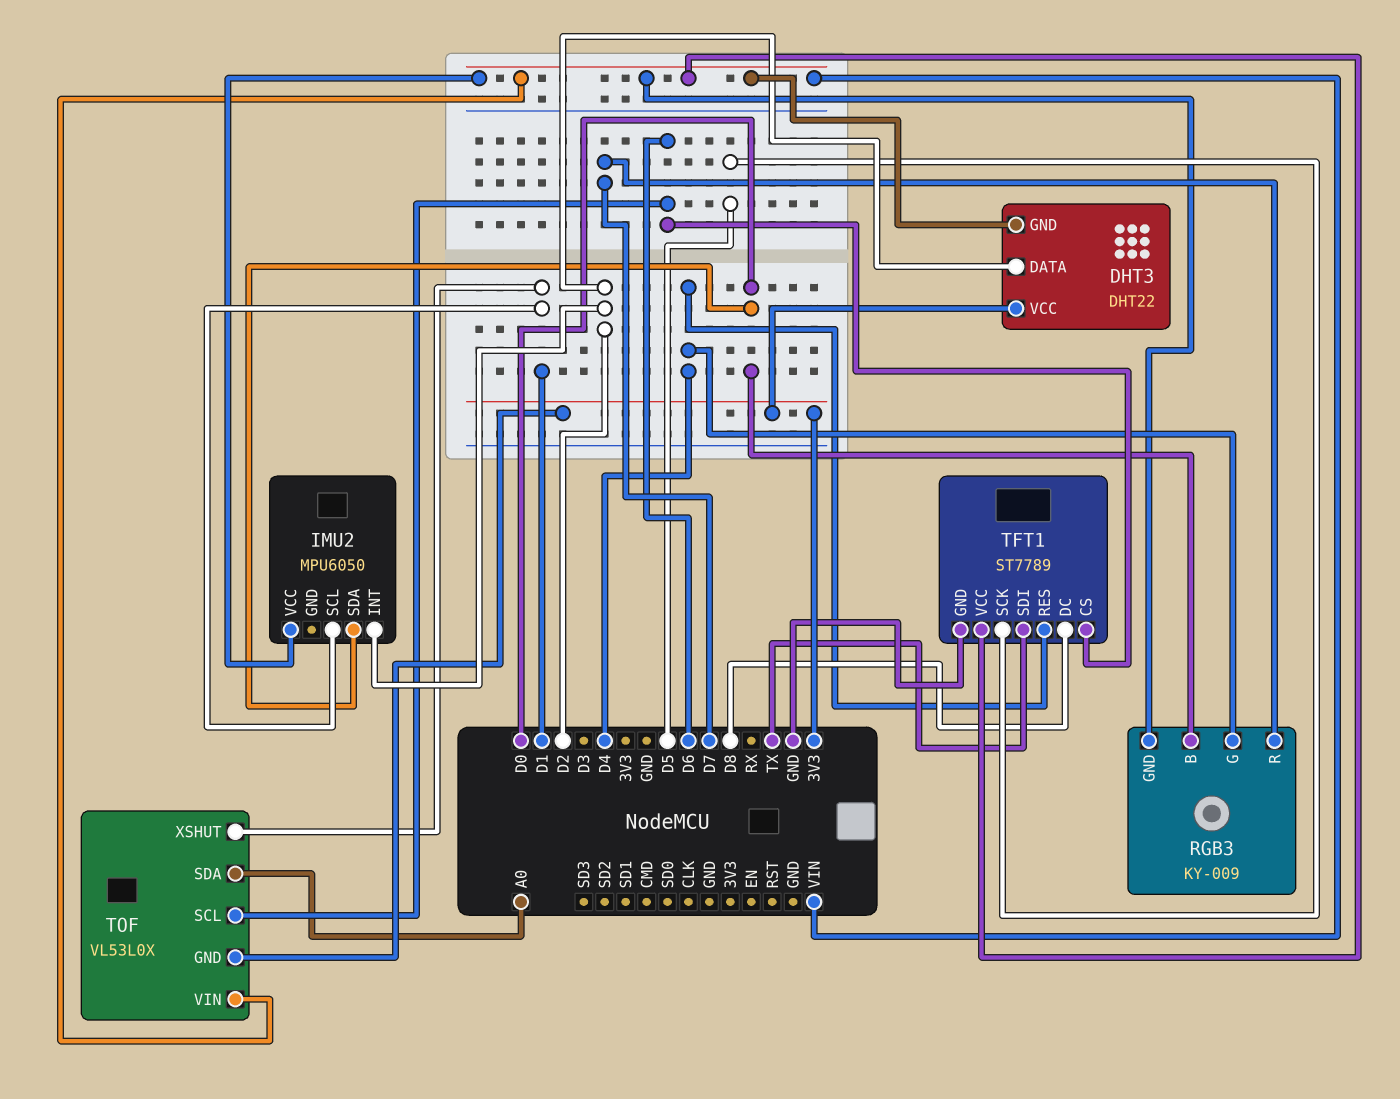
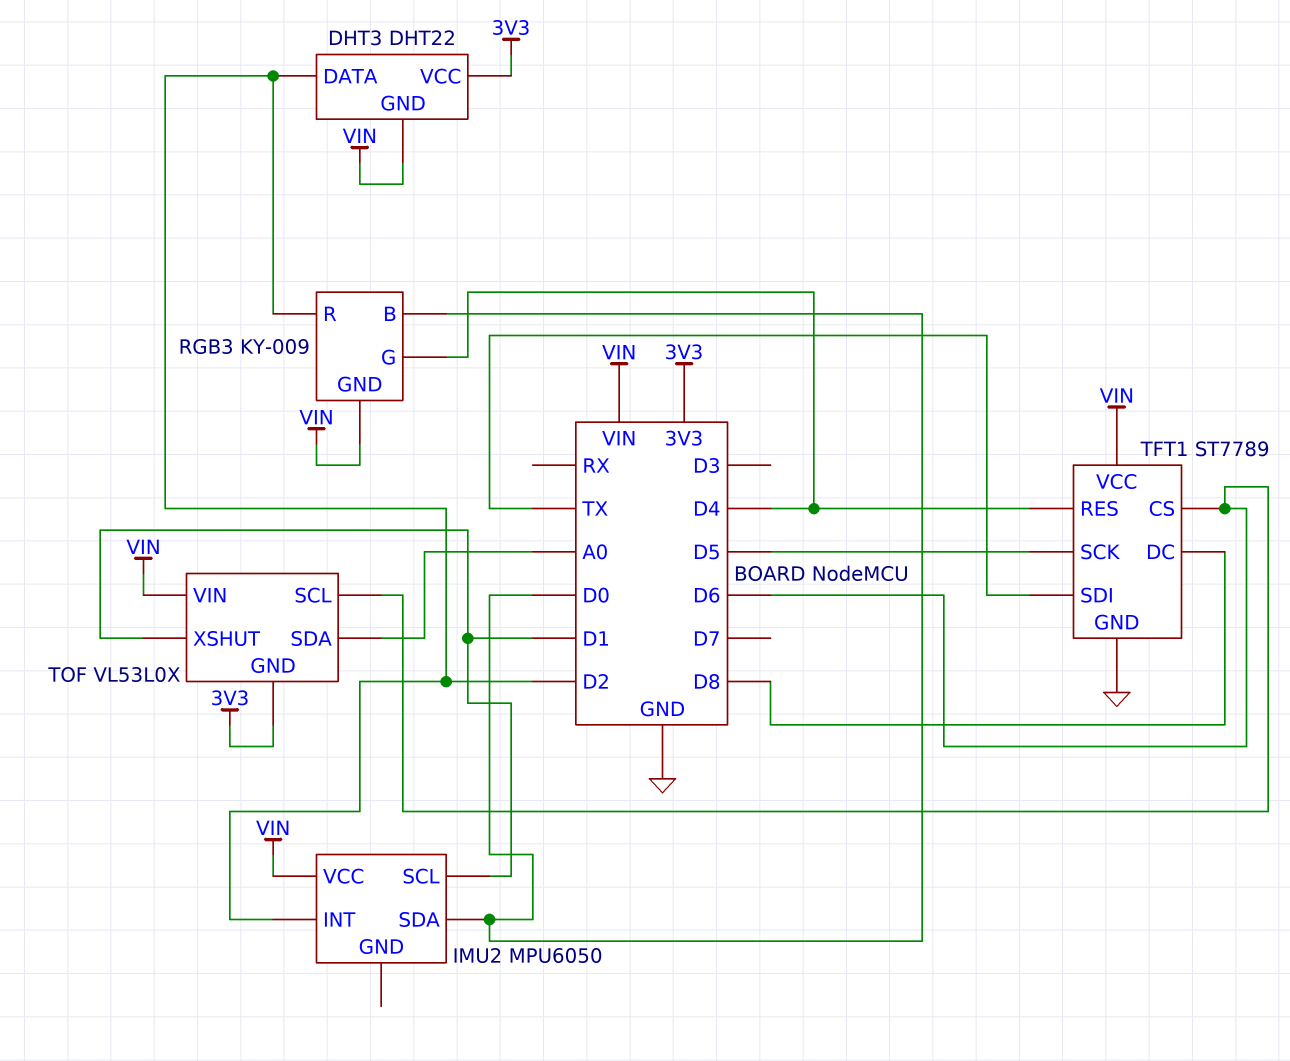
RGB3 pin R: D7 -> D2

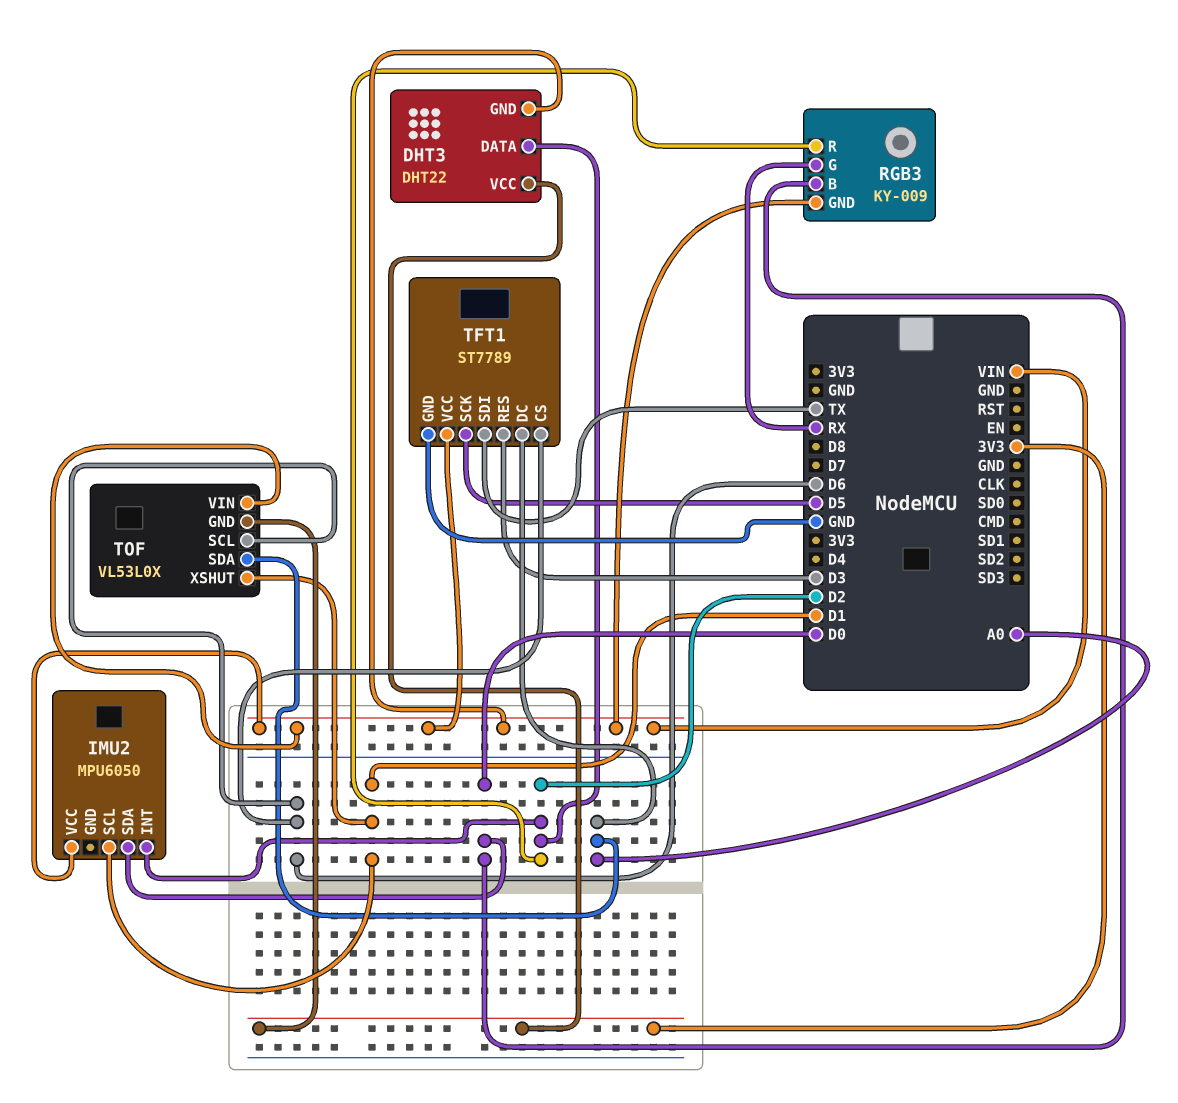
RGB3 pin G: D4 -> RX
TFT1 pin DC: D8 -> A0
TFT1 pin RES: D4 -> D3

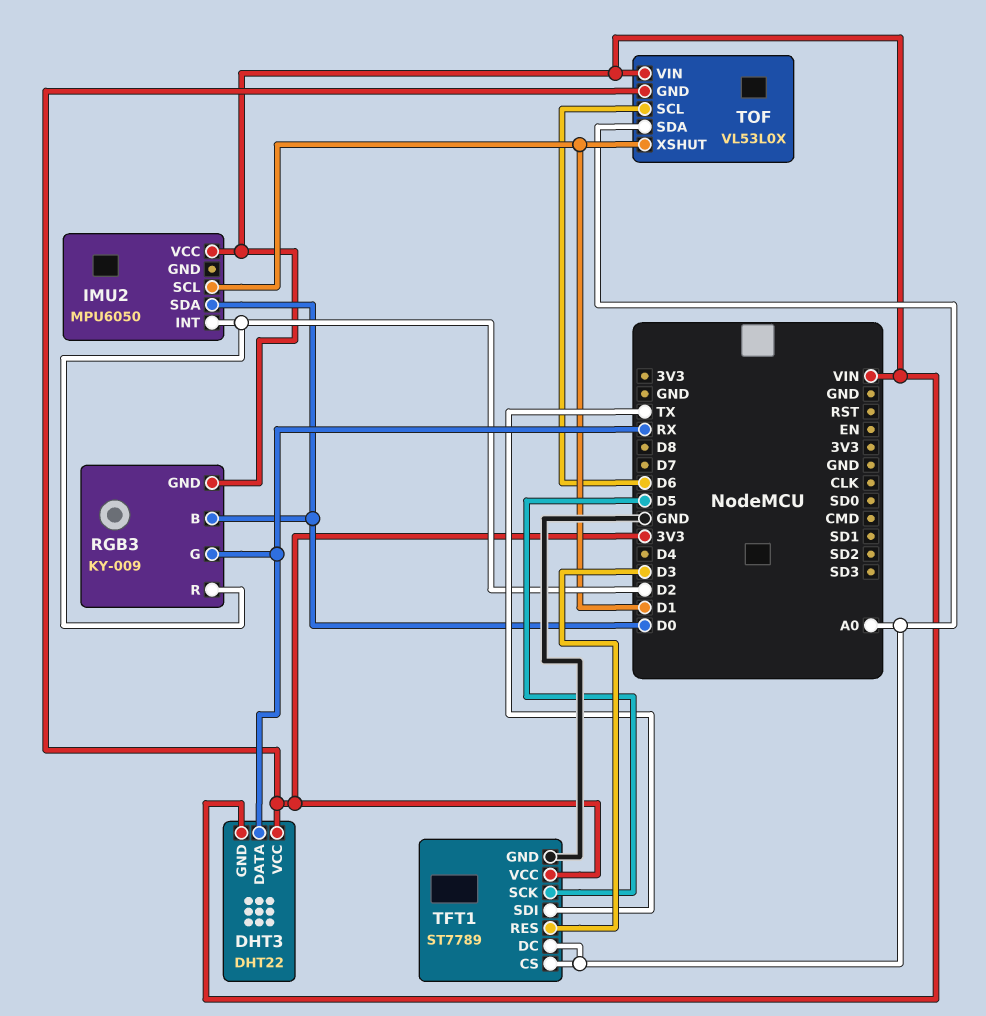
DHT3 pin DATA: D2 -> RX
TFT1 pin CS: D6 -> A0
TFT1 pin VCC: VIN -> 3V3

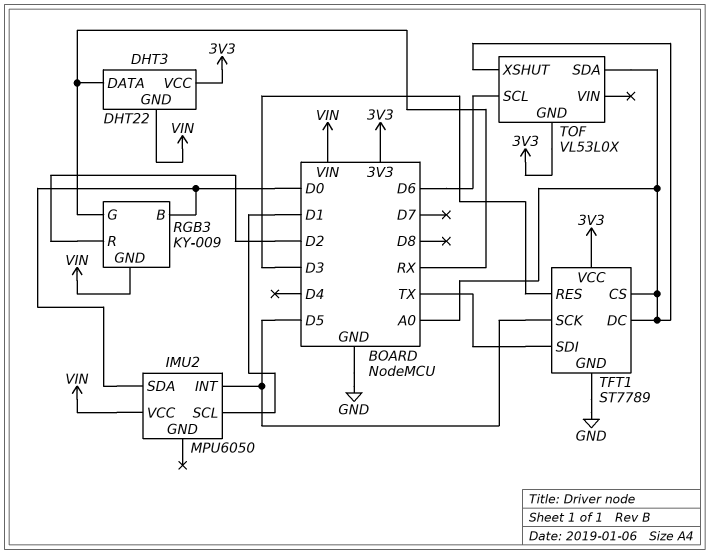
IMU2 pin INT: D2 -> D5
TOF pin VIN: VIN -> none
TOF pin XSHUT: D1 -> A0

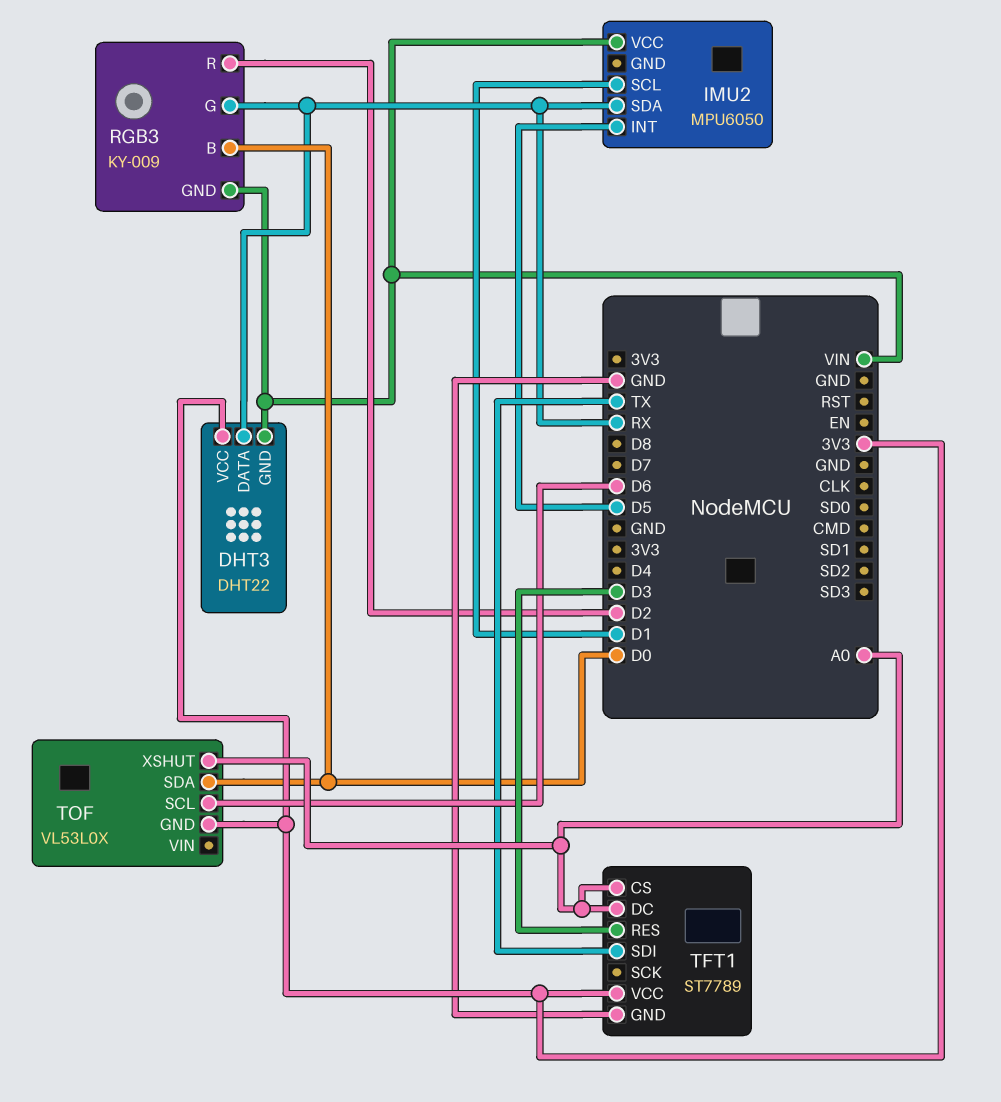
IMU2 pin SDA: D0 -> RX
TFT1 pin SCK: D5 -> none
TOF pin SDA: A0 -> D0

